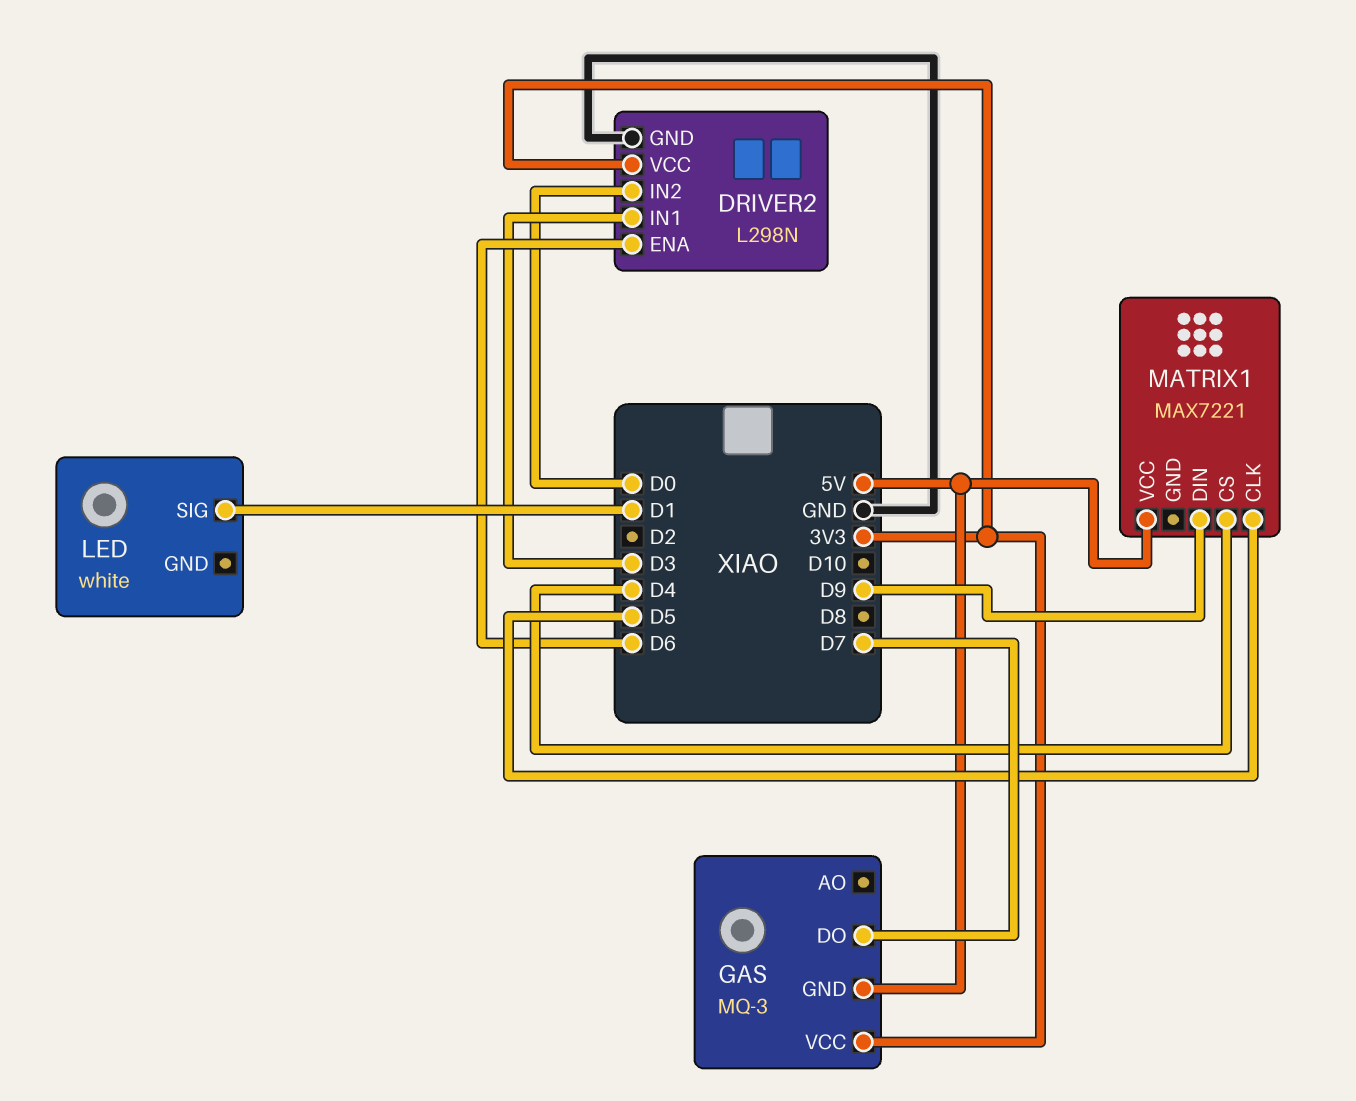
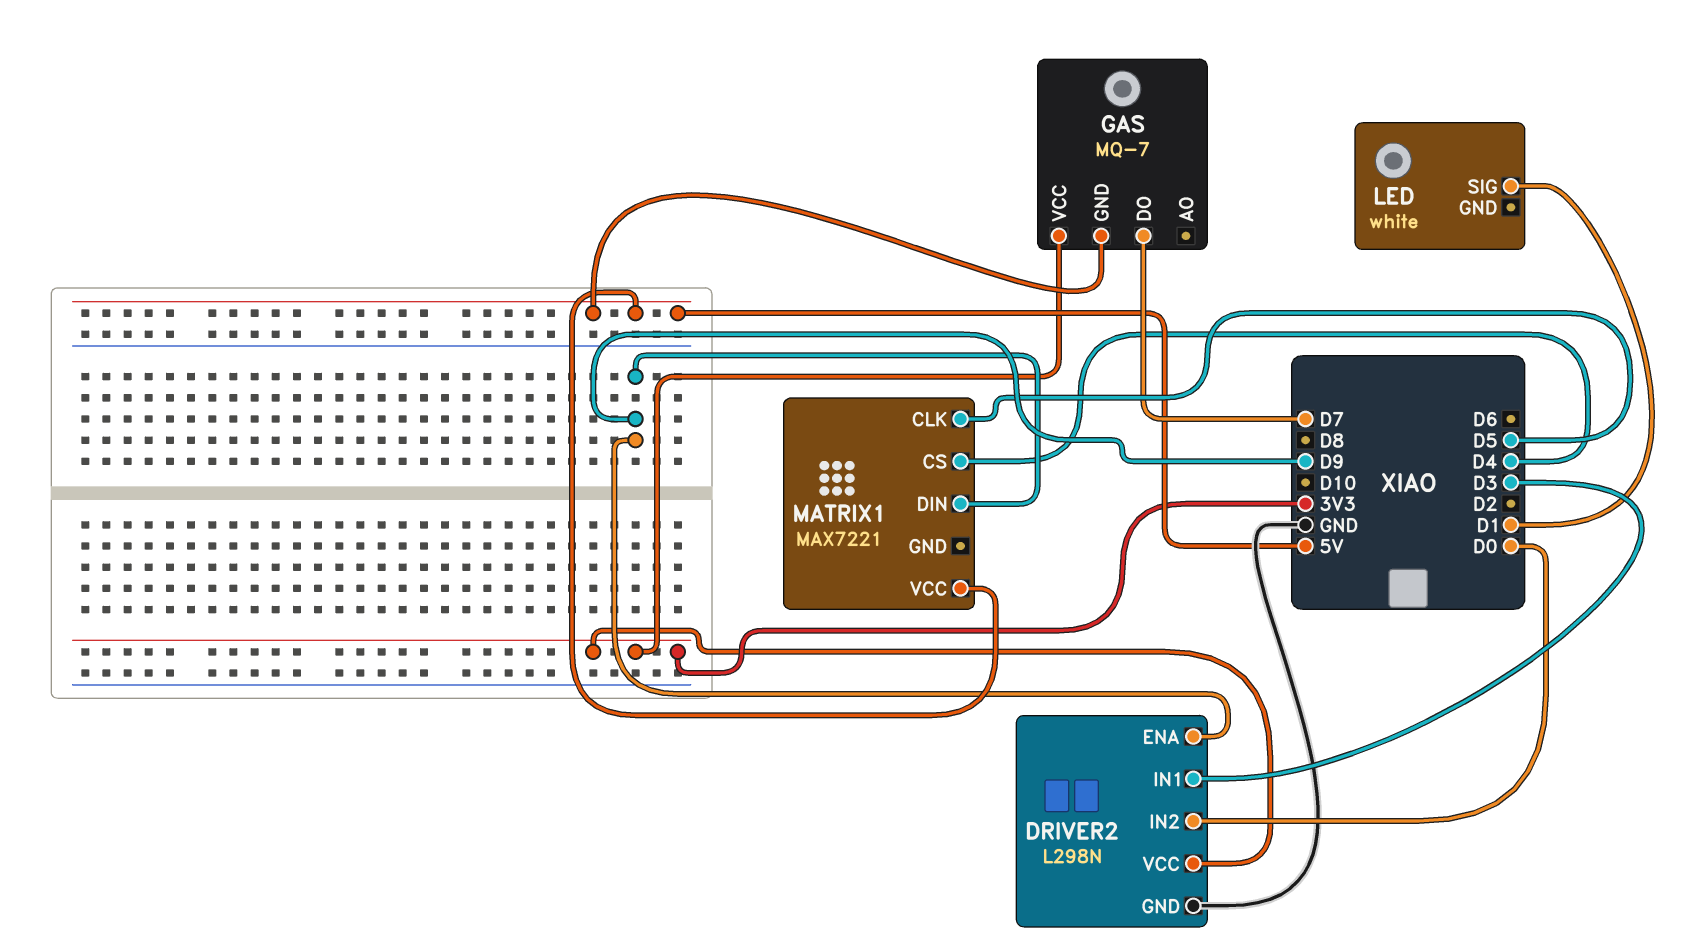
DRIVER2 pin ENA: D6 -> D9
GAS: MQ-3 -> MQ-7

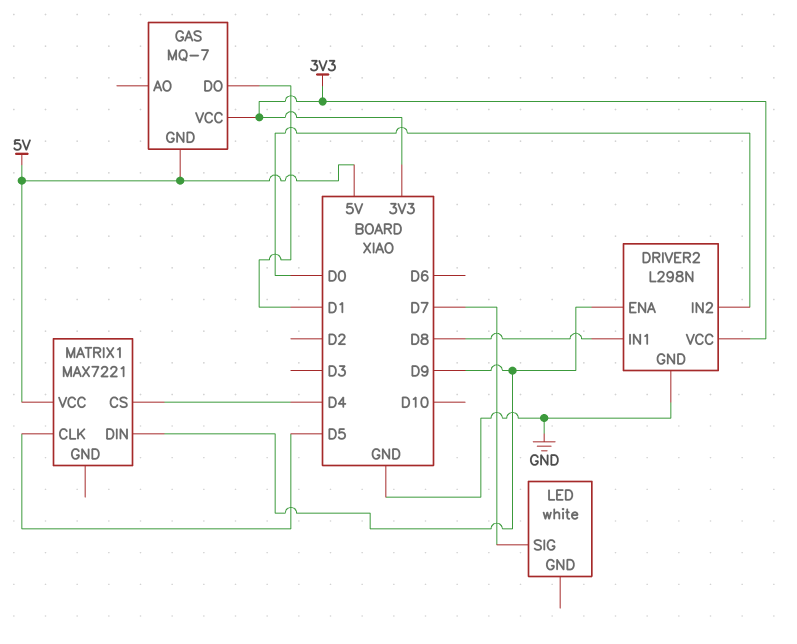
DRIVER2 pin IN1: D3 -> D8
GAS pin DO: D7 -> D1
LED pin SIG: D1 -> D7

